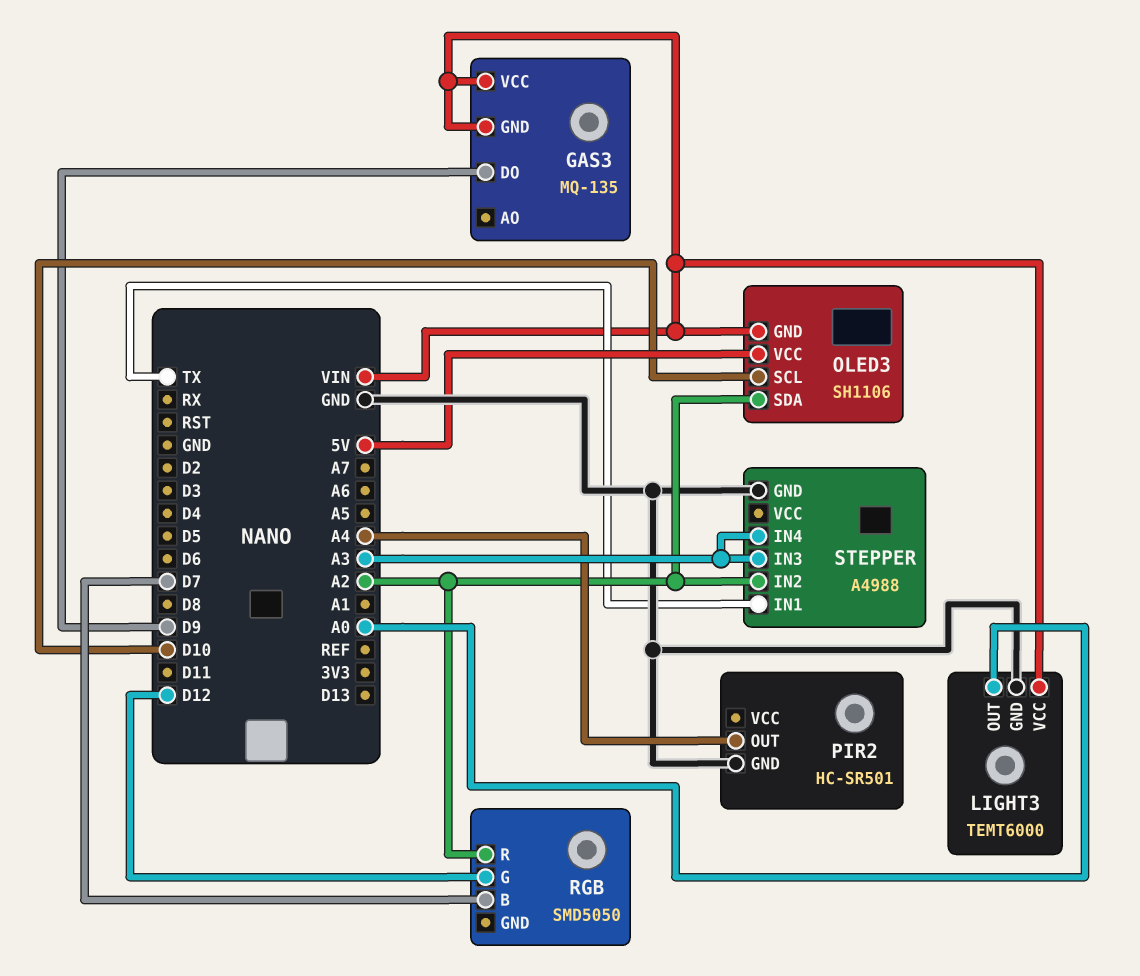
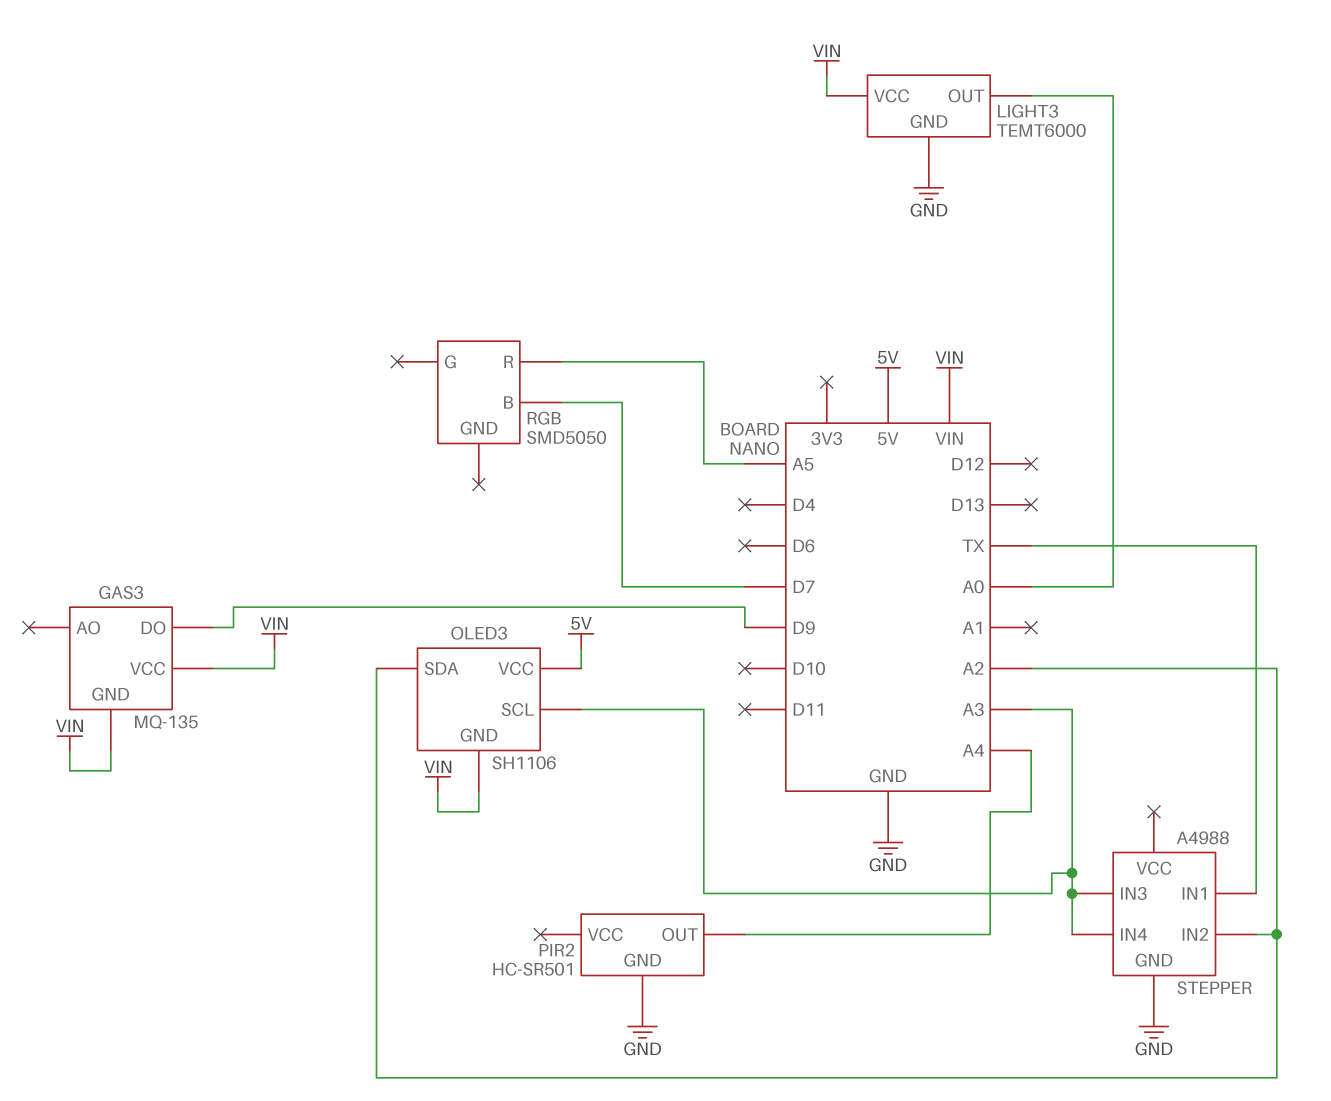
OLED3 pin SCL: D10 -> A3
RGB pin G: D12 -> none
RGB pin R: A2 -> A5

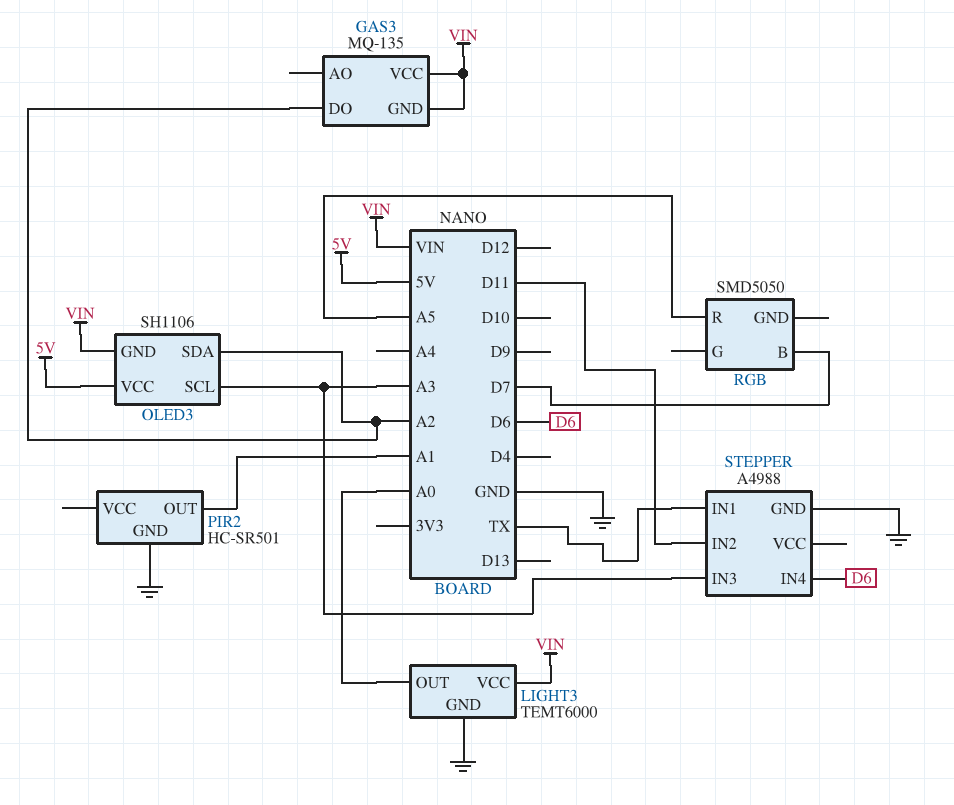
GAS3 pin DO: D9 -> A2
PIR2 pin OUT: A4 -> A1
STEPPER pin IN2: A2 -> D11
STEPPER pin IN4: A3 -> D6

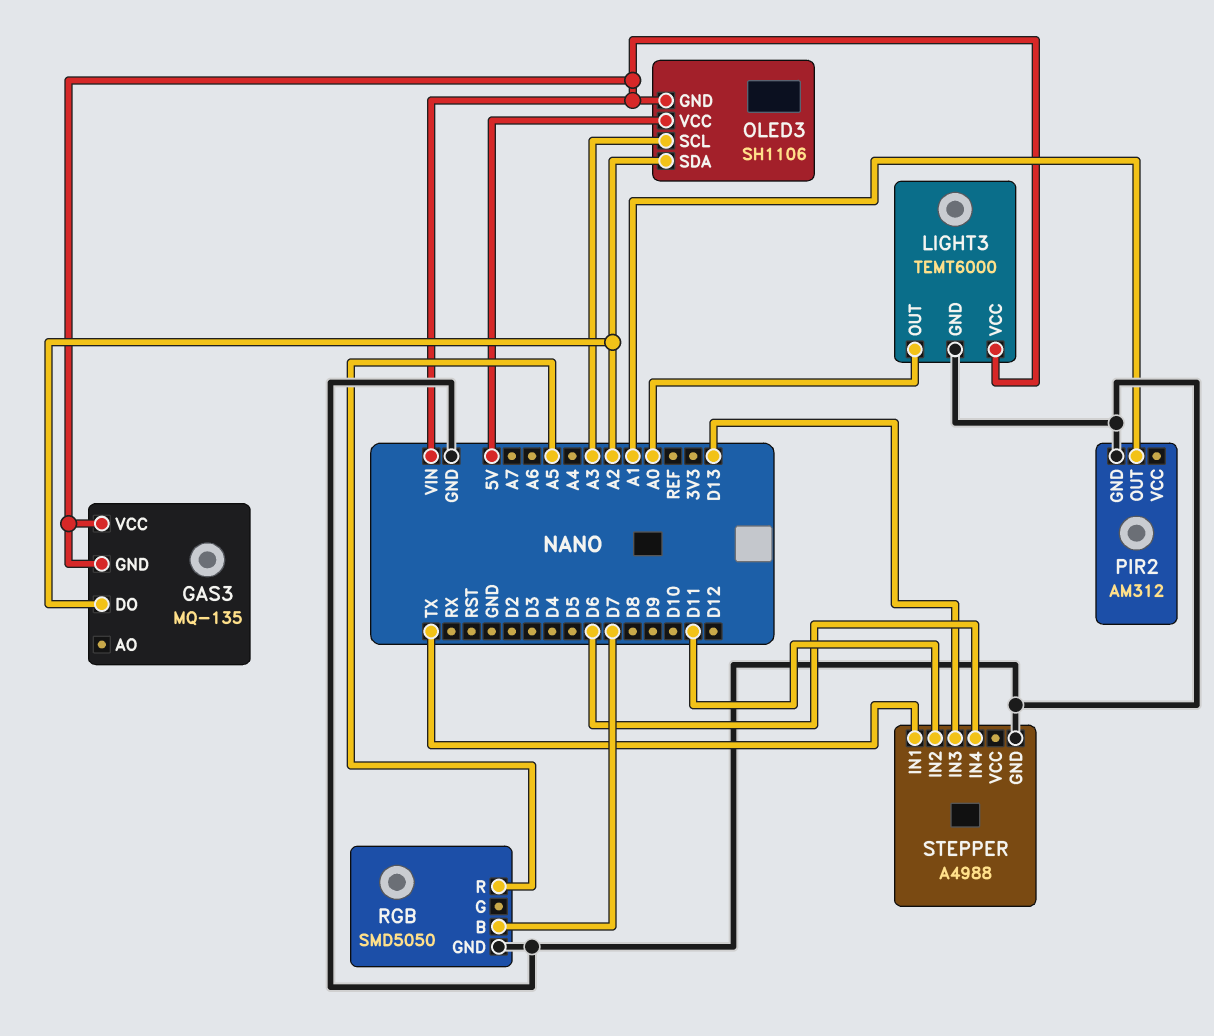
PIR2: HC-SR501 -> AM312
RGB pin GND: none -> GND
STEPPER pin IN3: A3 -> D13

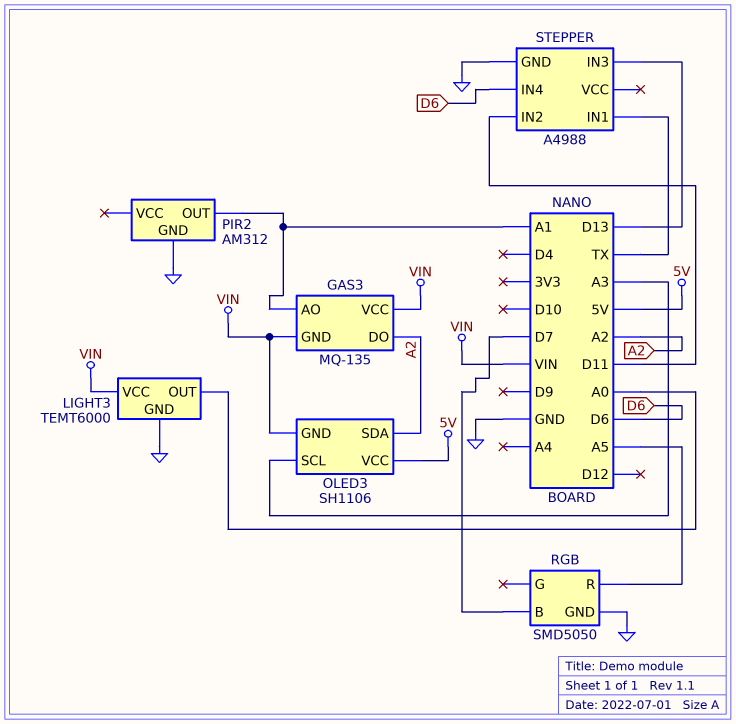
GAS3 pin AO: none -> A1

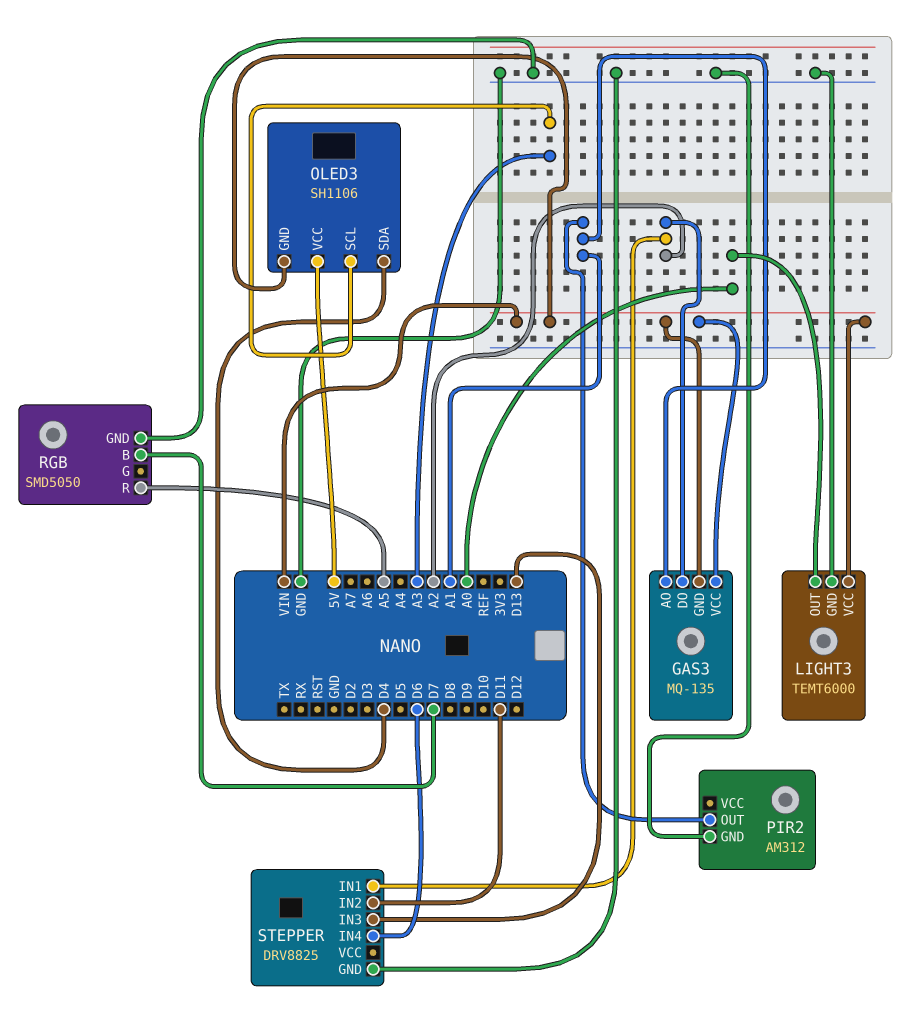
OLED3 pin SDA: A2 -> D4
STEPPER: A4988 -> DRV8825
STEPPER pin IN1: TX -> A2

